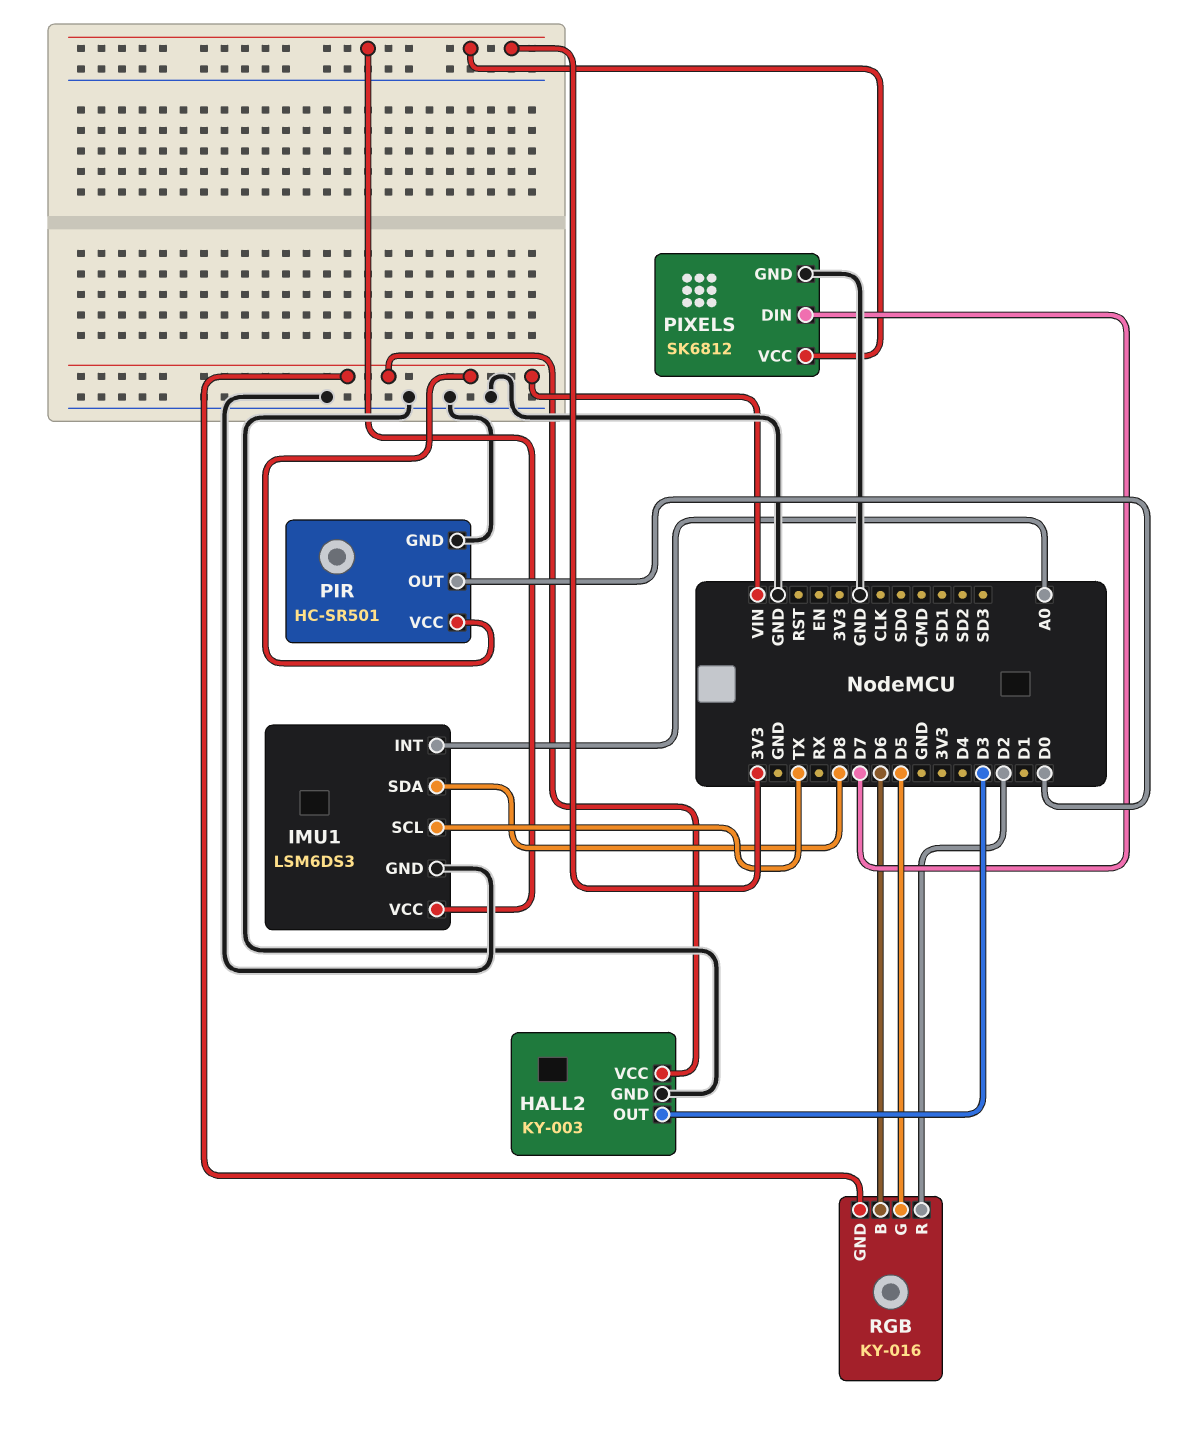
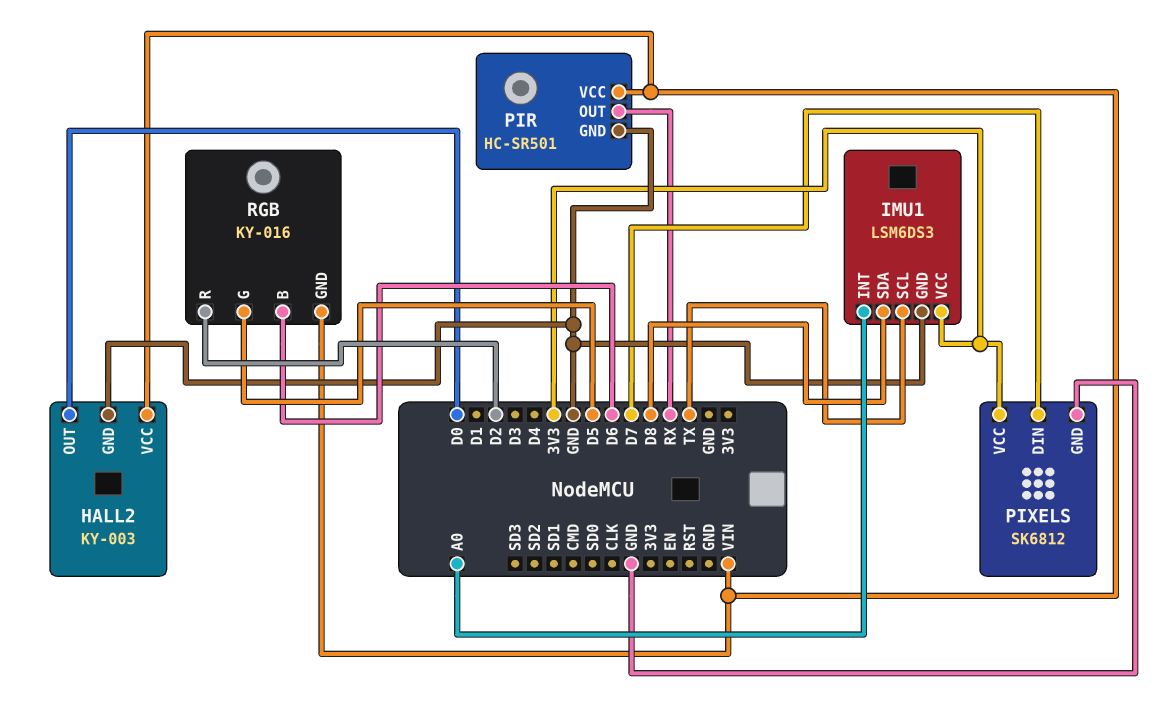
HALL2 pin OUT: D3 -> D0
PIR pin OUT: D0 -> RX

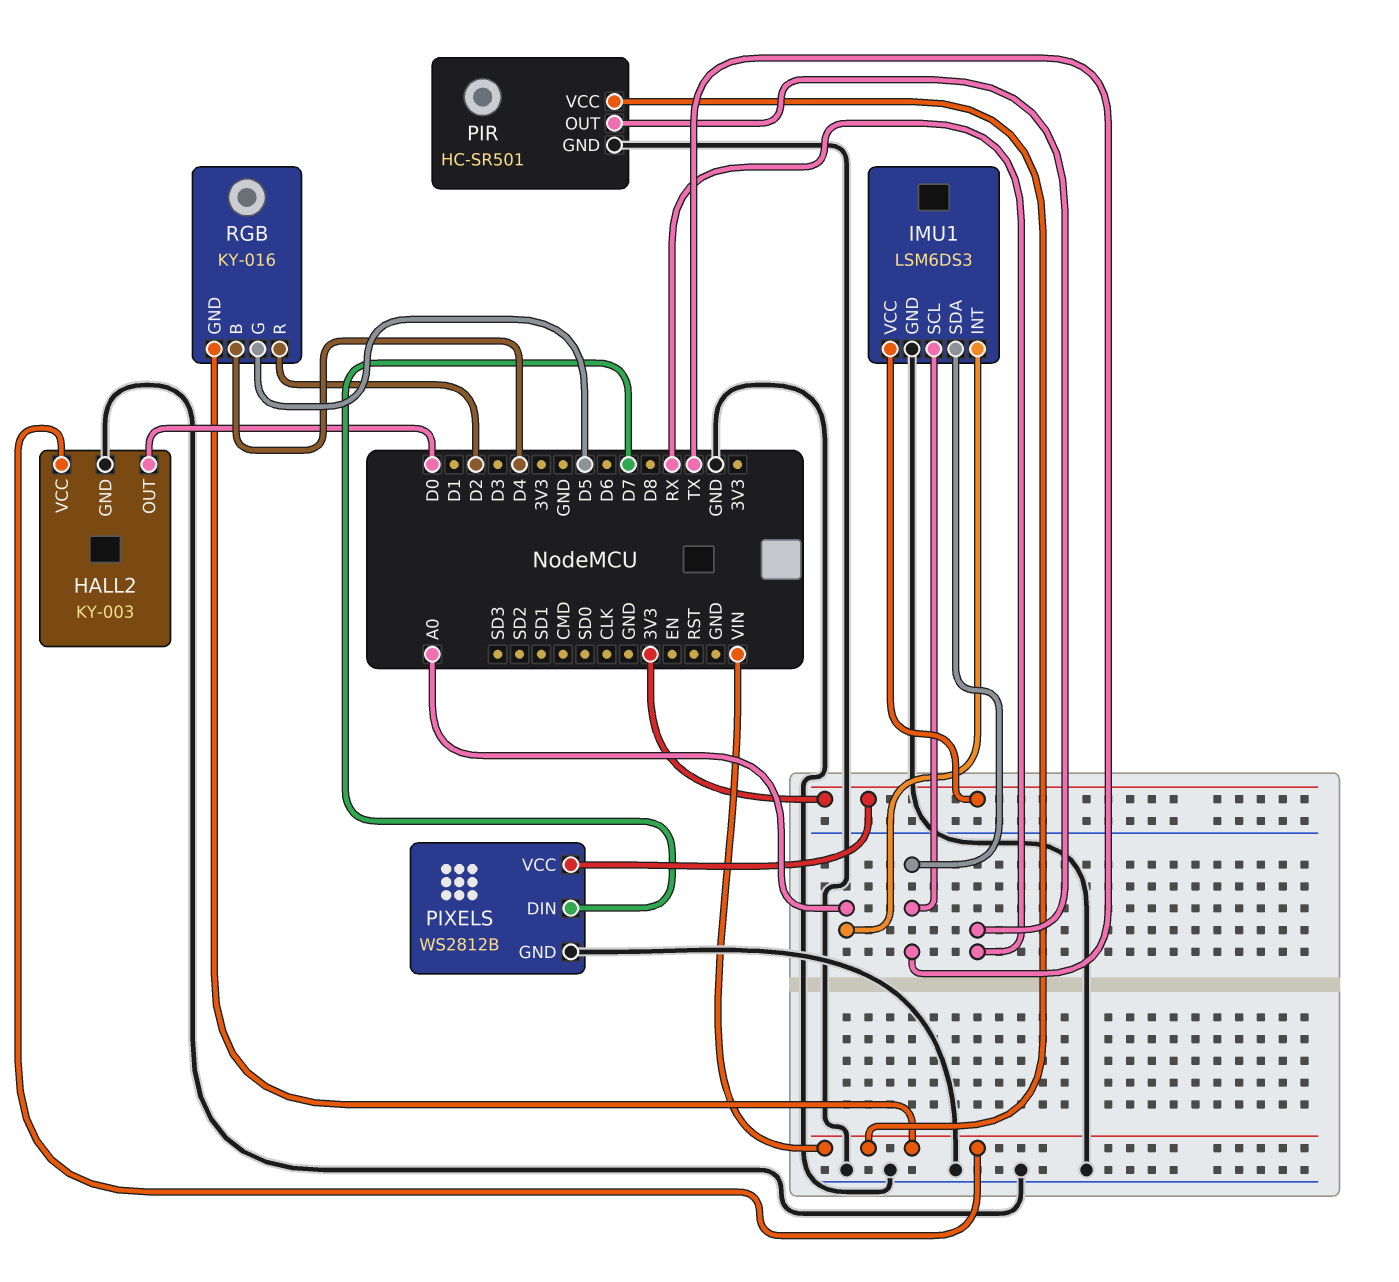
IMU1 pin SDA: D8 -> TX
PIXELS: SK6812 -> WS2812B
RGB pin B: D6 -> D4

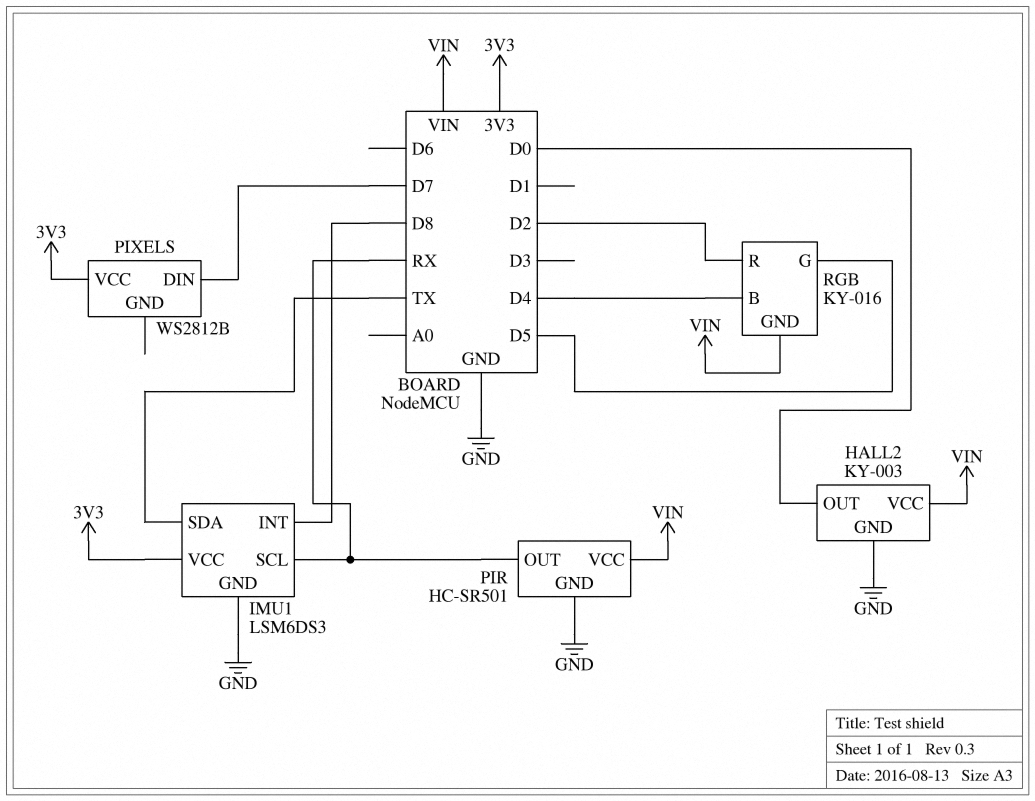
IMU1 pin INT: A0 -> D8
IMU1 pin SCL: TX -> RX
PIXELS pin GND: GND -> none

